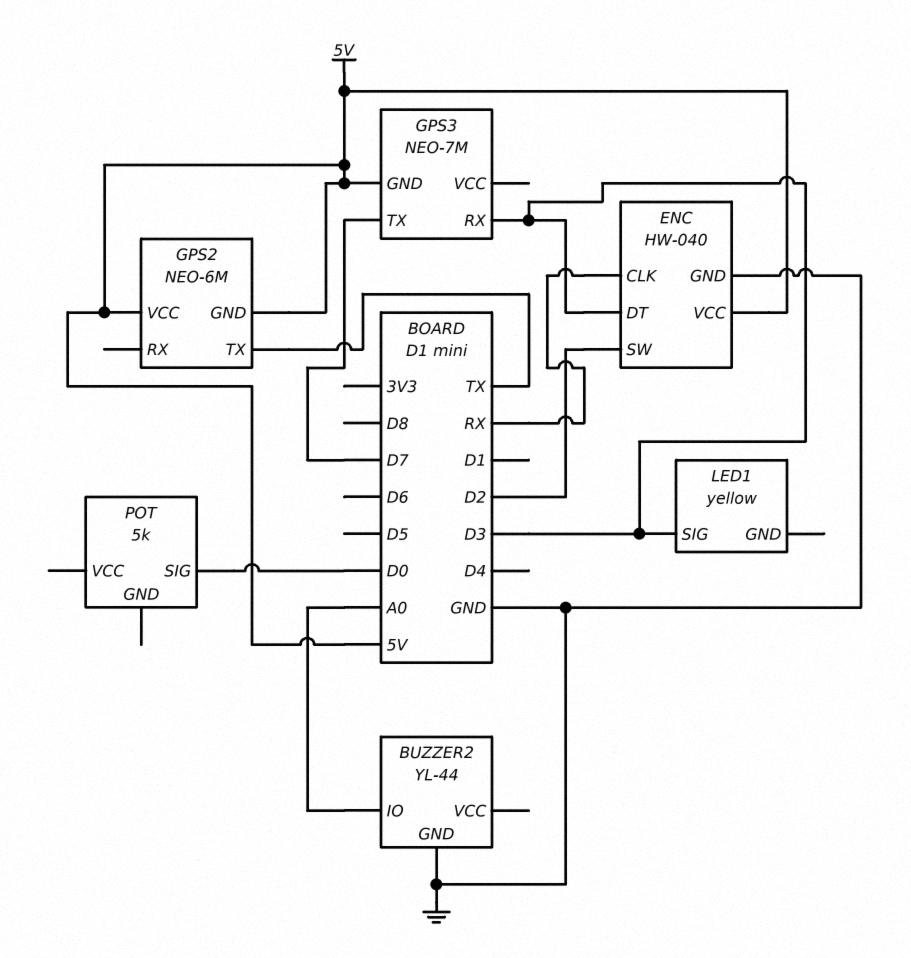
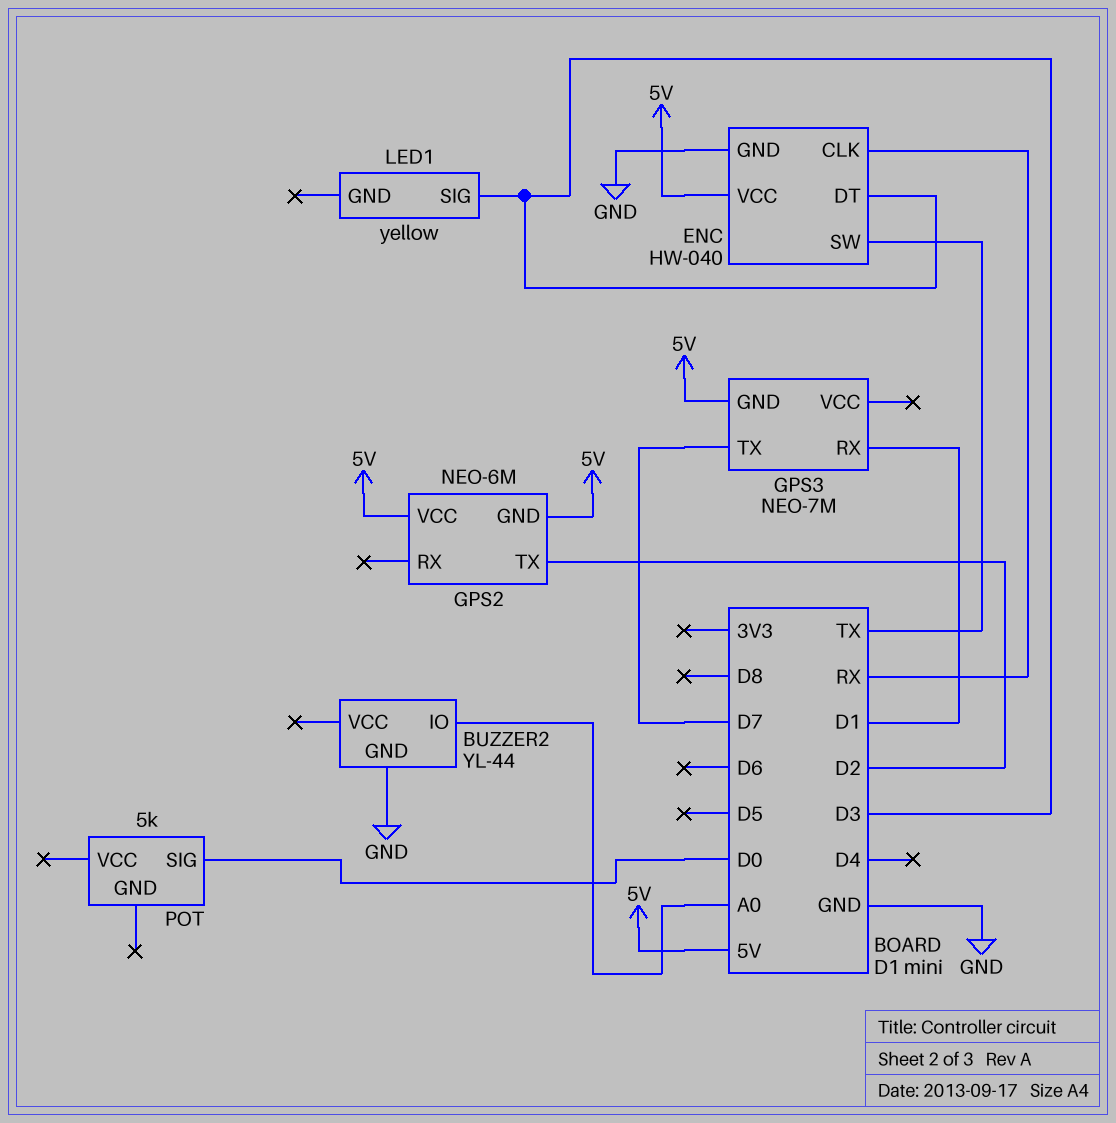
ENC pin SW: D2 -> TX
GPS2 pin TX: TX -> D2
GPS3 pin RX: D3 -> D1

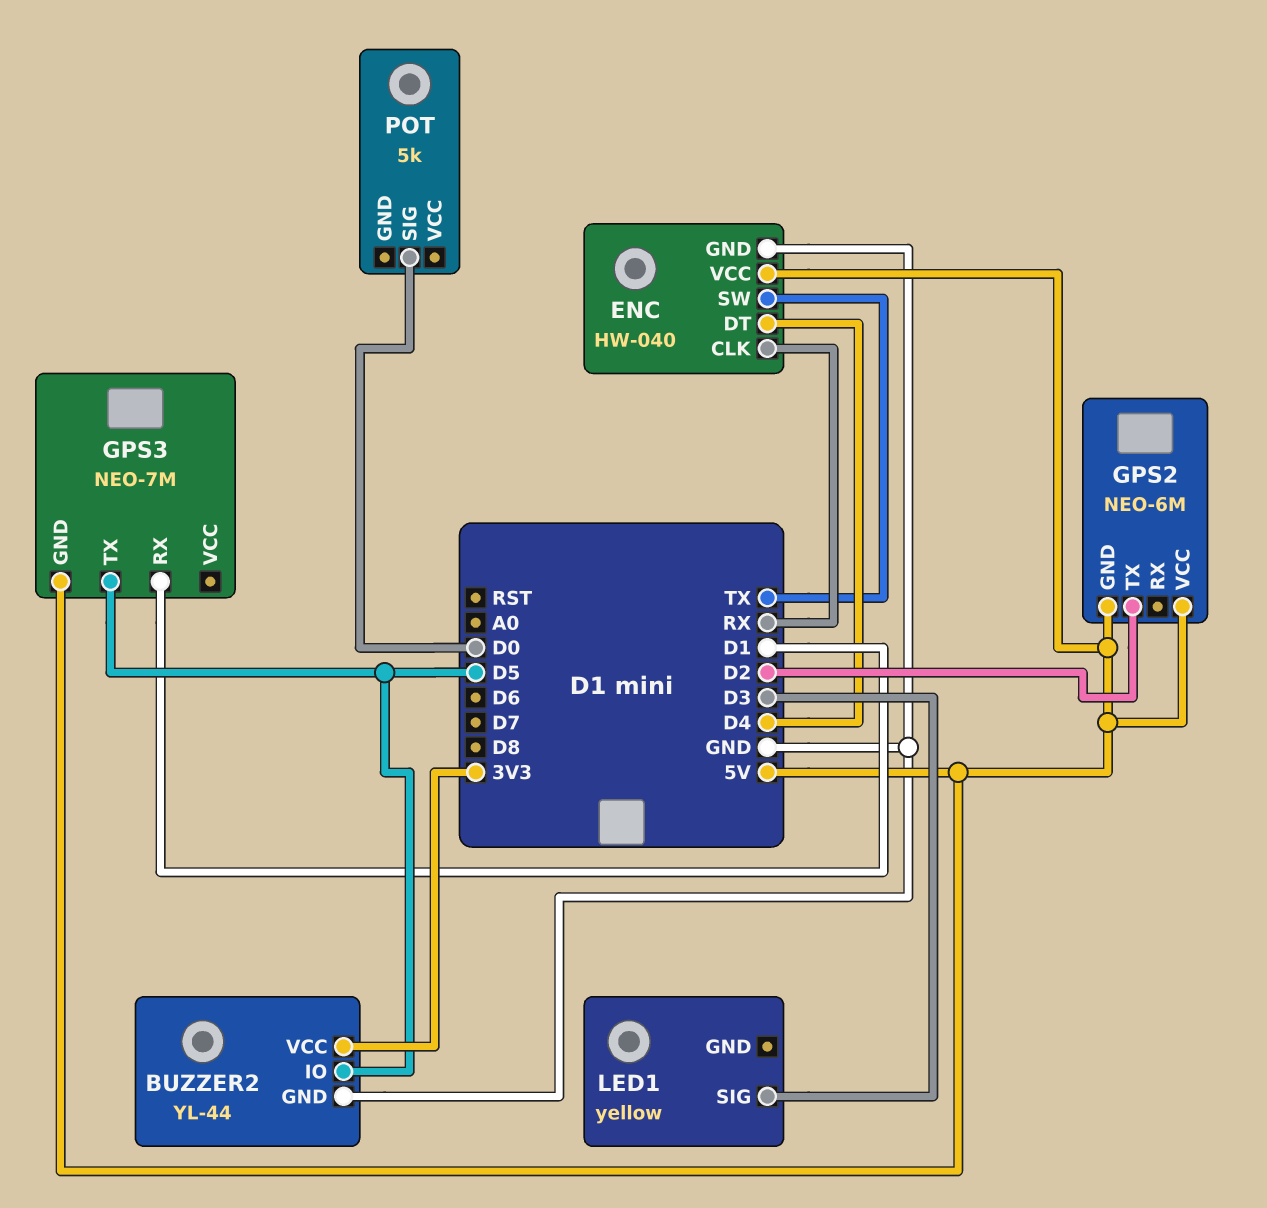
BUZZER2 pin IO: A0 -> D5
BUZZER2 pin VCC: none -> 3V3
ENC pin DT: D3 -> D4
GPS3 pin TX: D7 -> D5

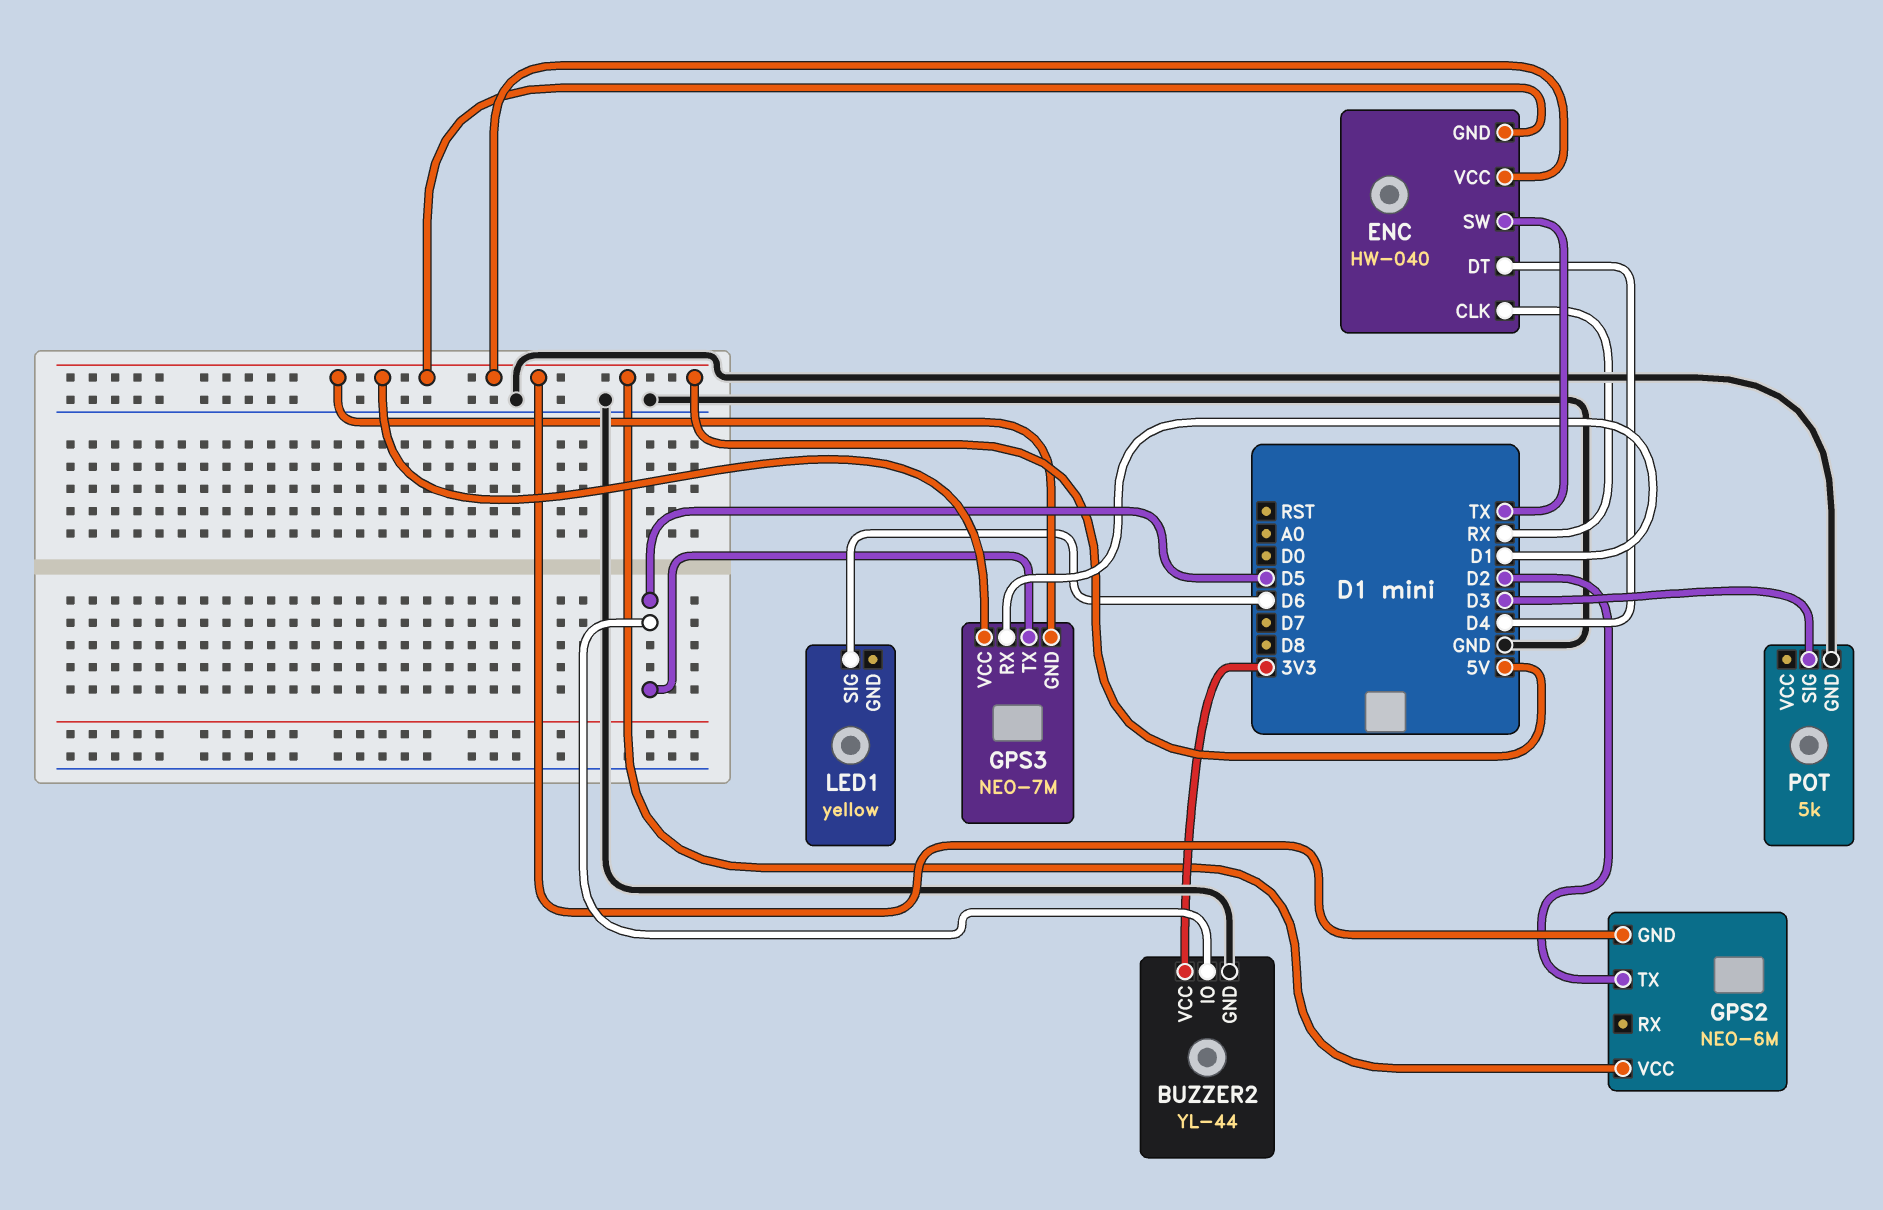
ENC pin GND: GND -> 5V
GPS3 pin VCC: none -> 5V
LED1 pin SIG: D3 -> D6
POT pin GND: none -> GND
POT pin SIG: D0 -> D3

